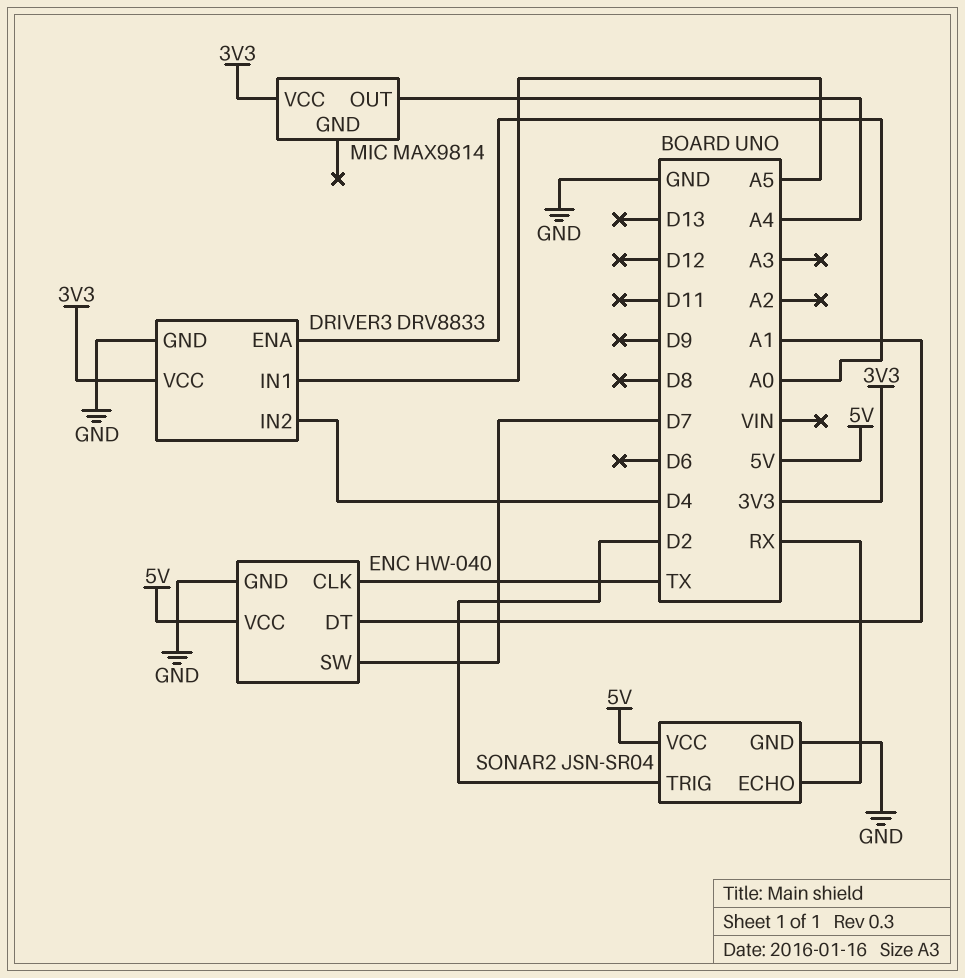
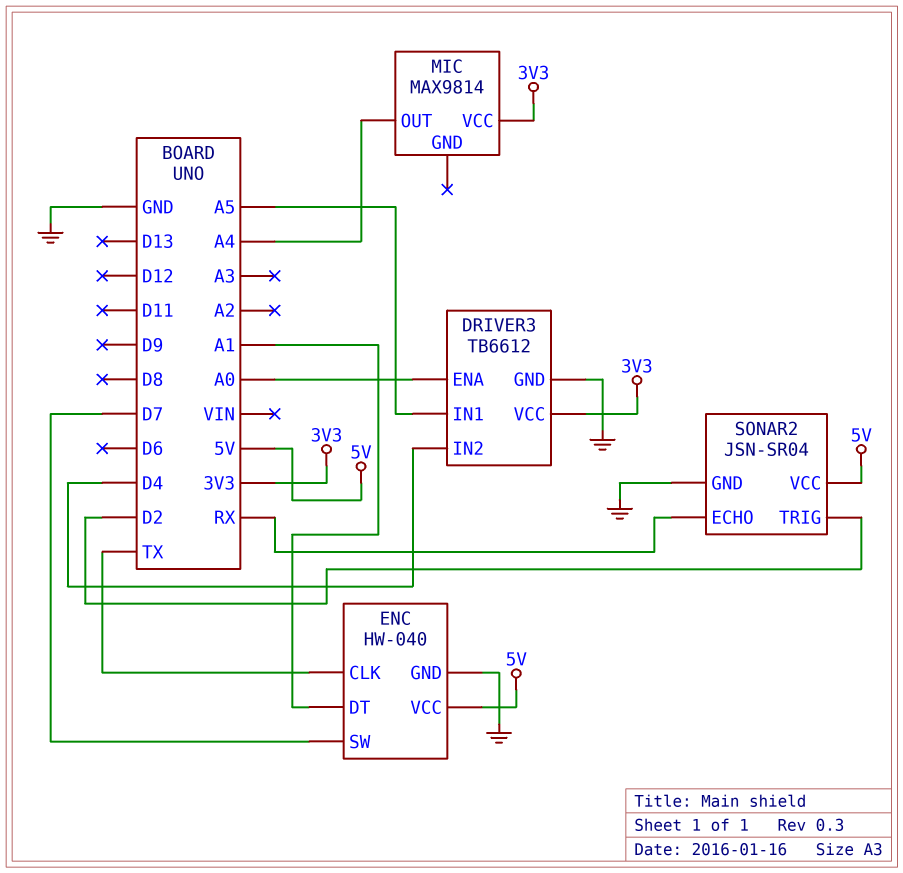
DRIVER3: DRV8833 -> TB6612

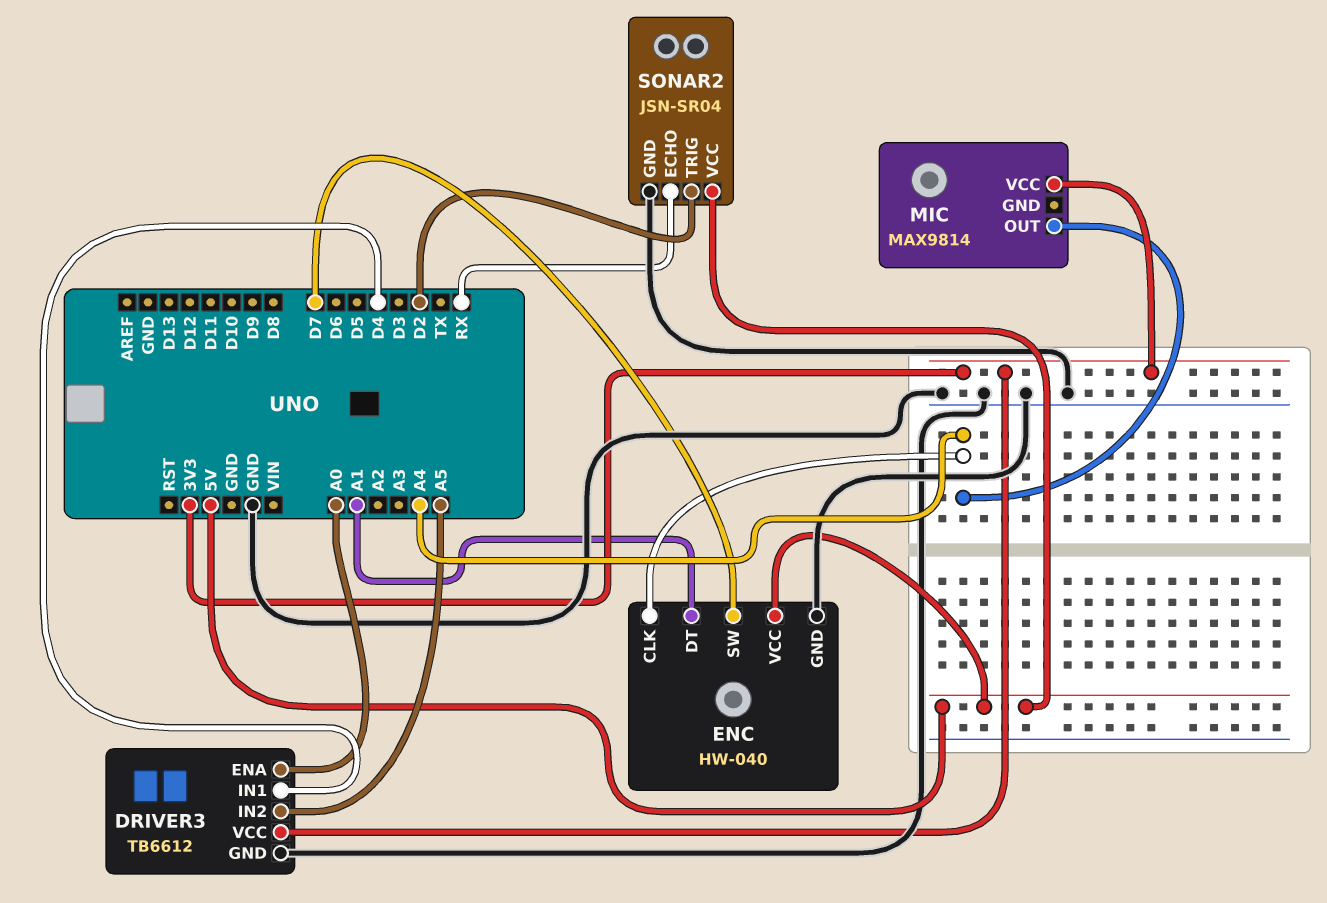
DRIVER3 pin IN1: A5 -> D4
DRIVER3 pin IN2: D4 -> A5
ENC pin CLK: TX -> A4

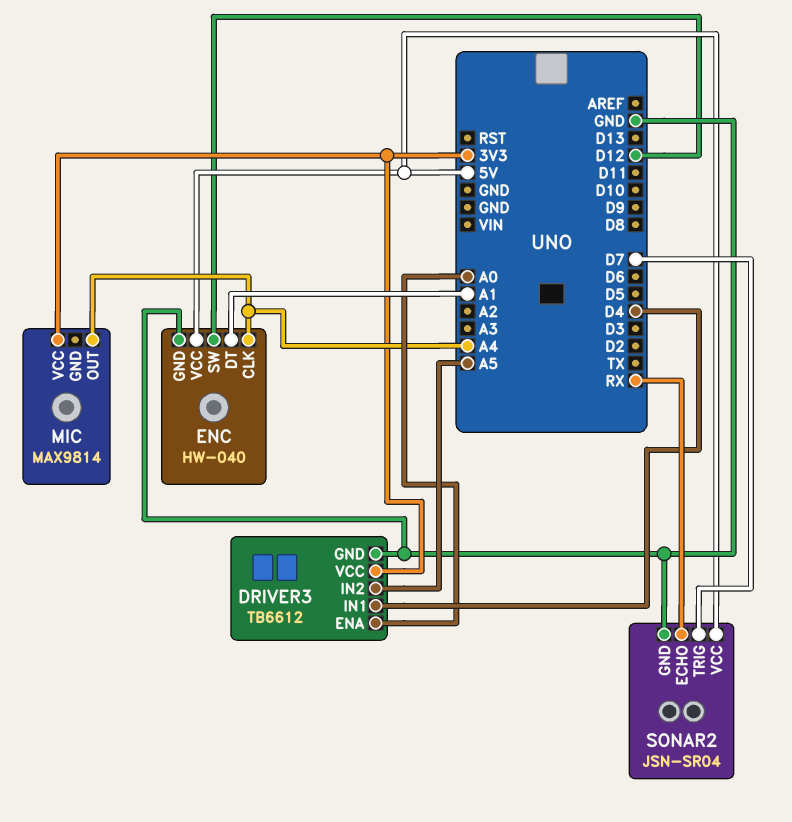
ENC pin SW: D7 -> D12
SONAR2 pin TRIG: D2 -> D7

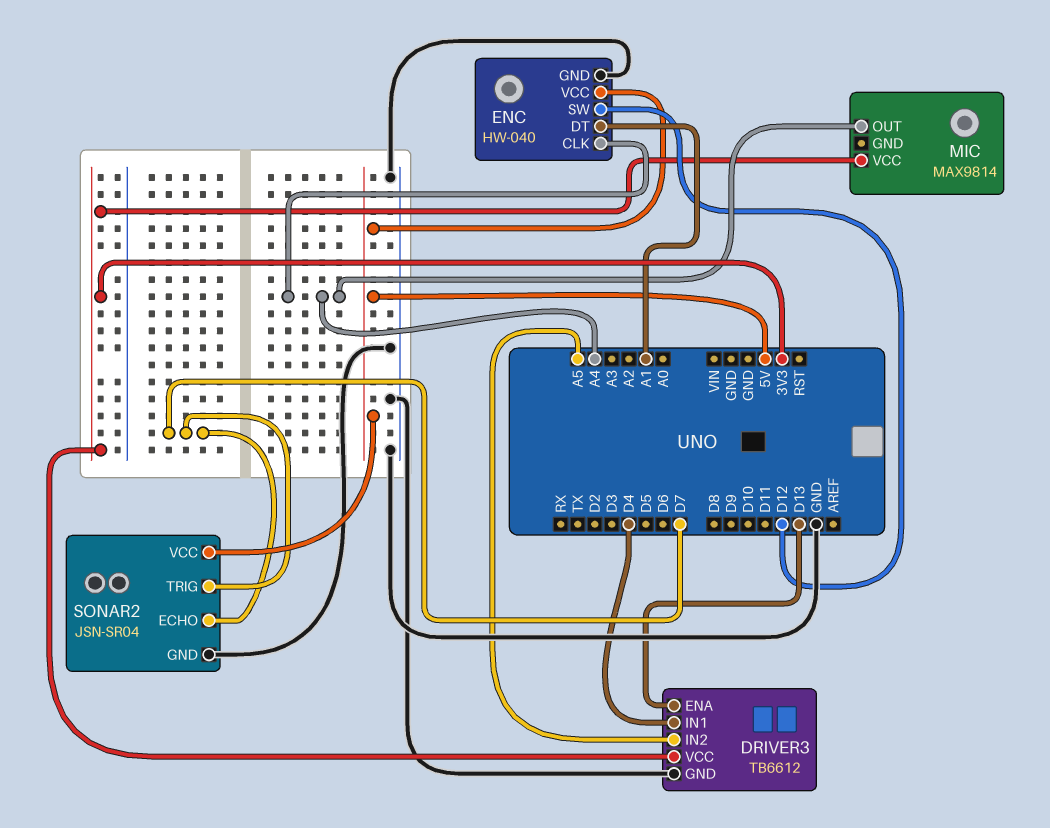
DRIVER3 pin ENA: A0 -> D13
SONAR2 pin ECHO: RX -> D7

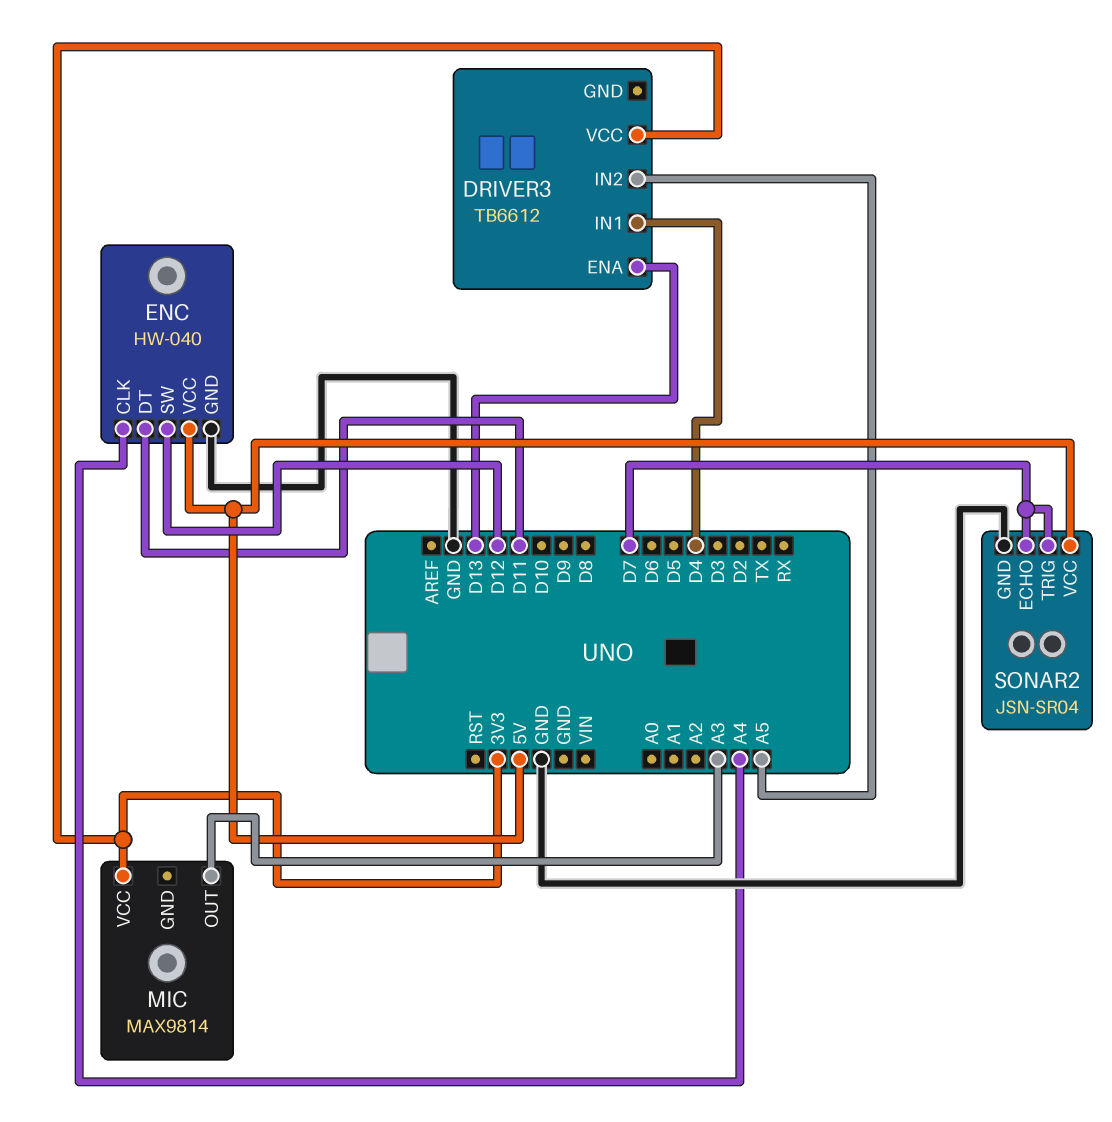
DRIVER3 pin GND: GND -> none
ENC pin DT: A1 -> D11
MIC pin OUT: A4 -> A3

